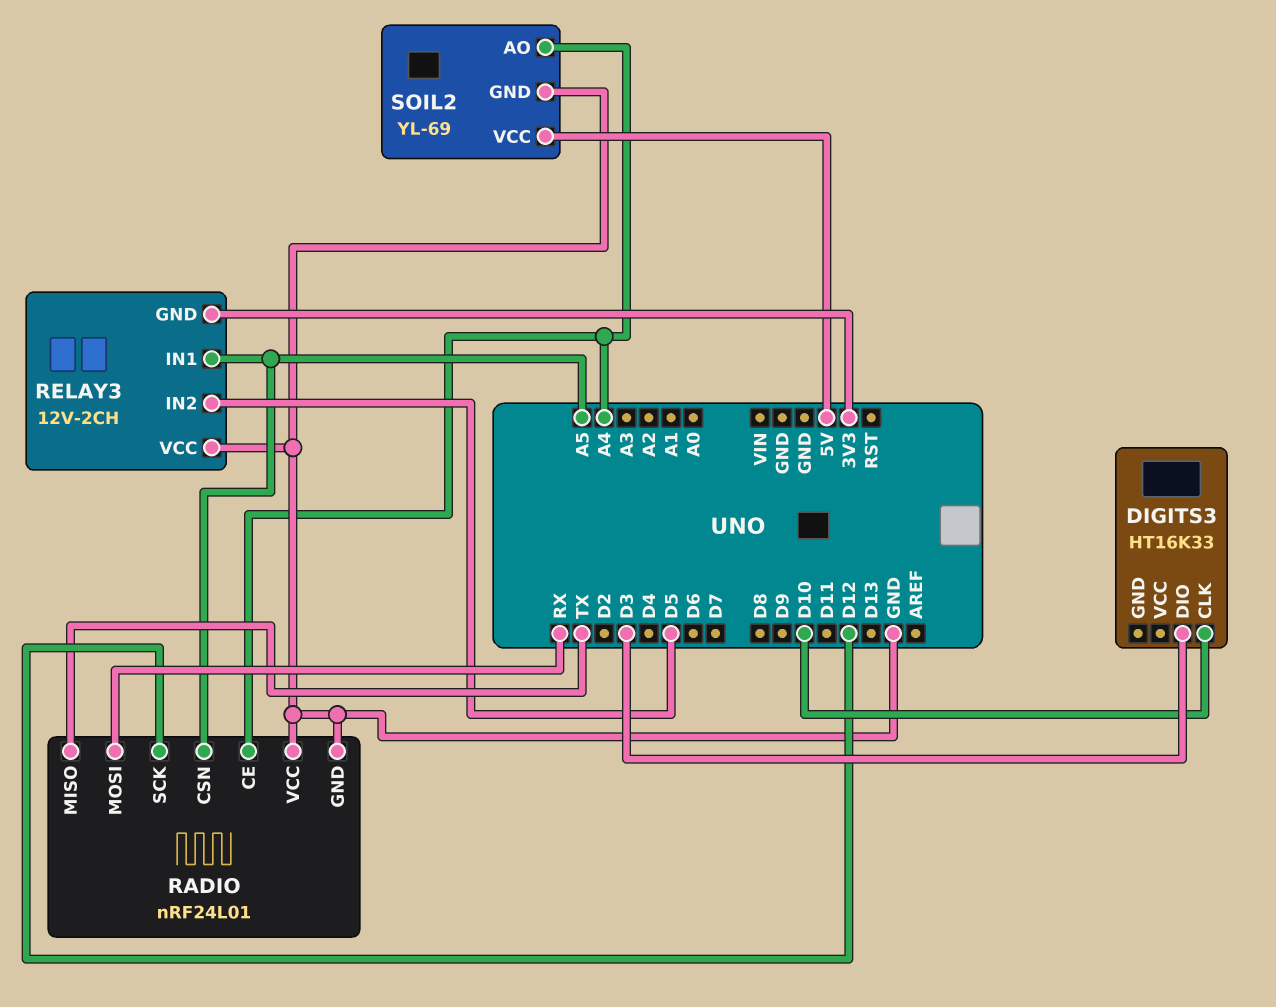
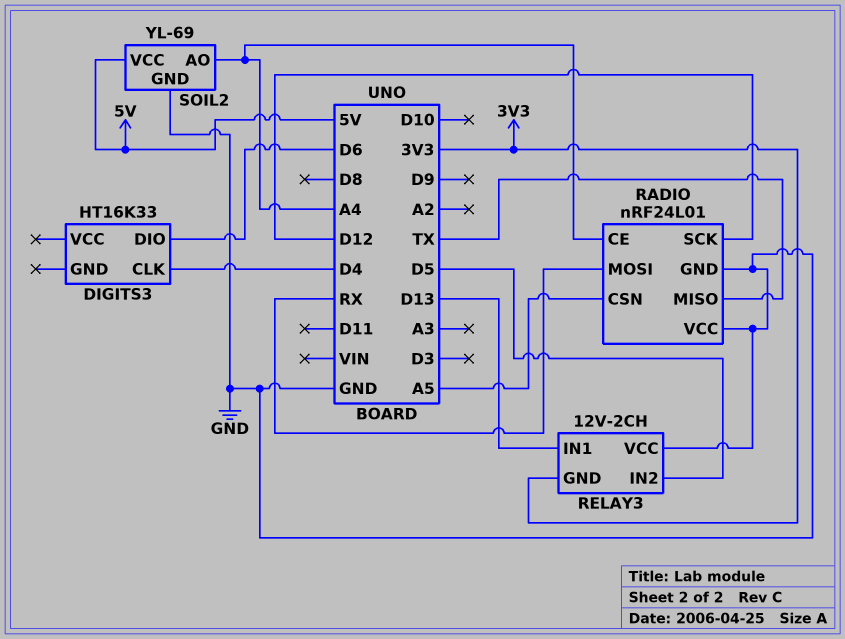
DIGITS3 pin CLK: D10 -> D4
DIGITS3 pin DIO: D3 -> D6
RELAY3 pin IN1: A5 -> D13

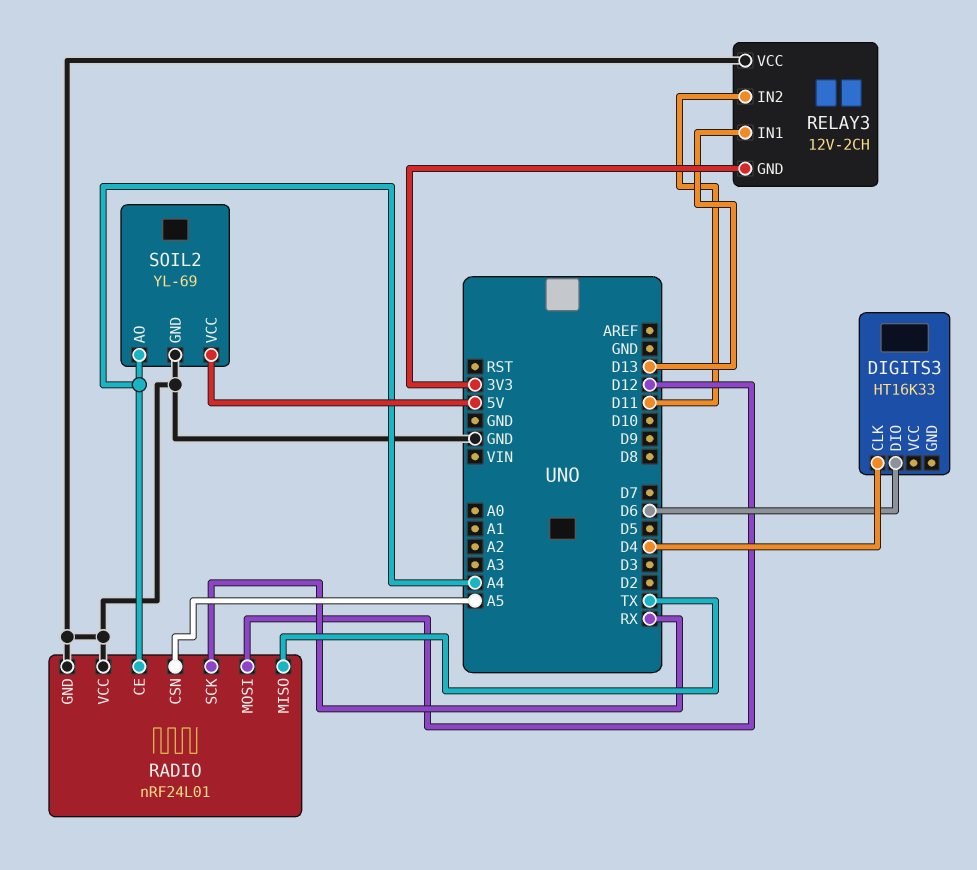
RADIO pin MOSI: RX -> D12
RADIO pin SCK: D12 -> RX
RELAY3 pin IN2: D5 -> D11

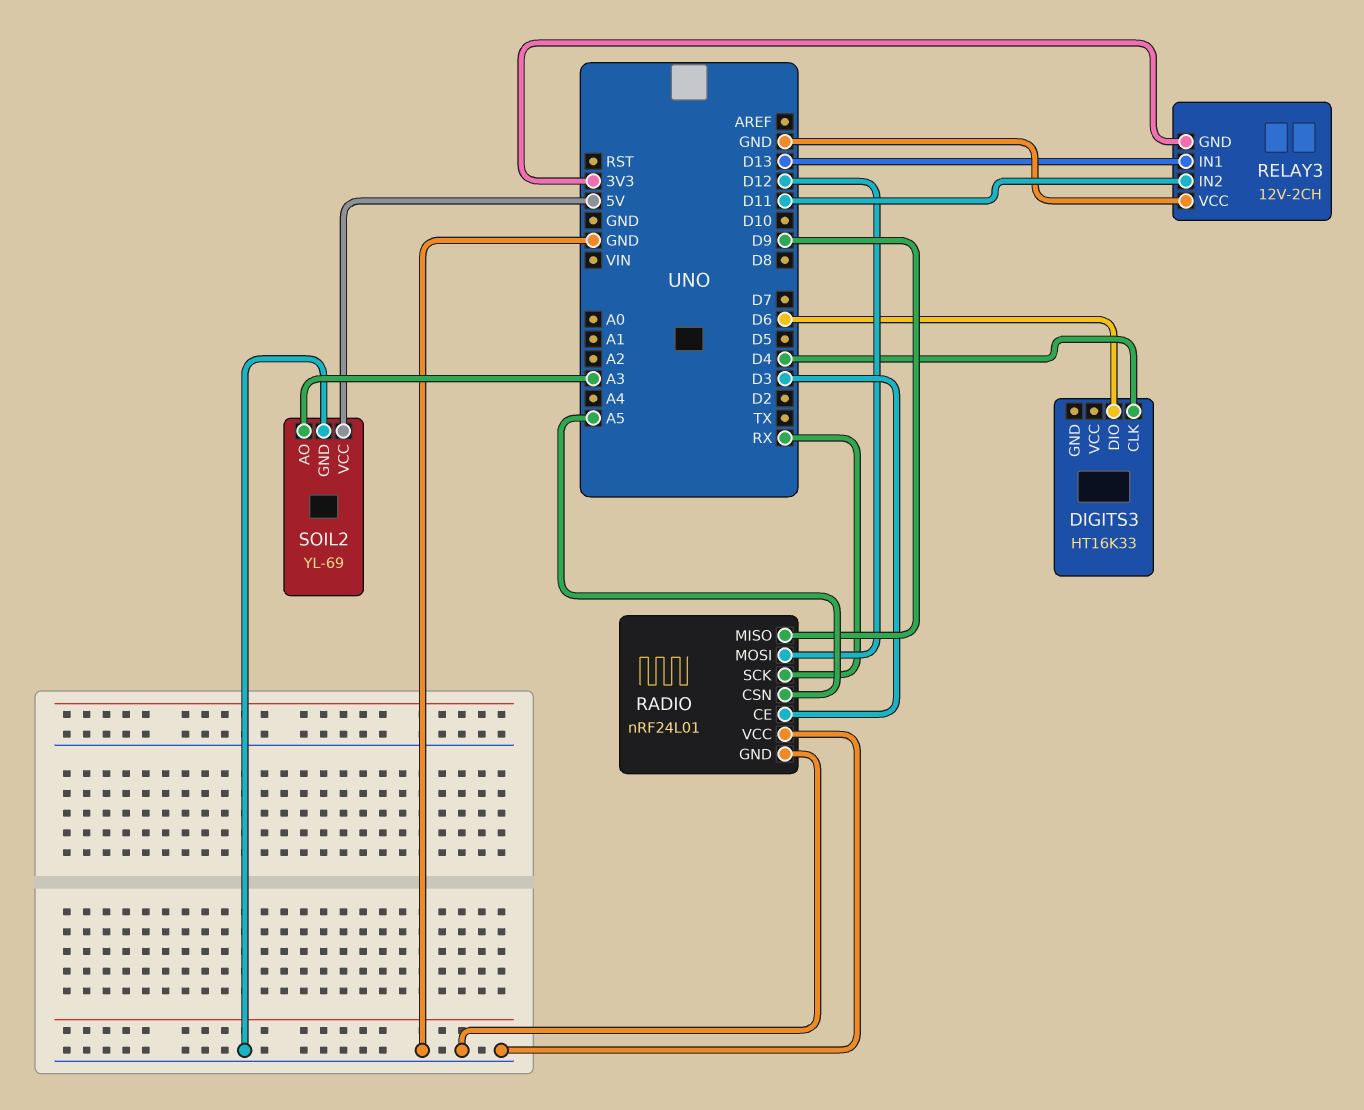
RADIO pin CE: A4 -> D3
RADIO pin MISO: TX -> D9
SOIL2 pin AO: A4 -> A3

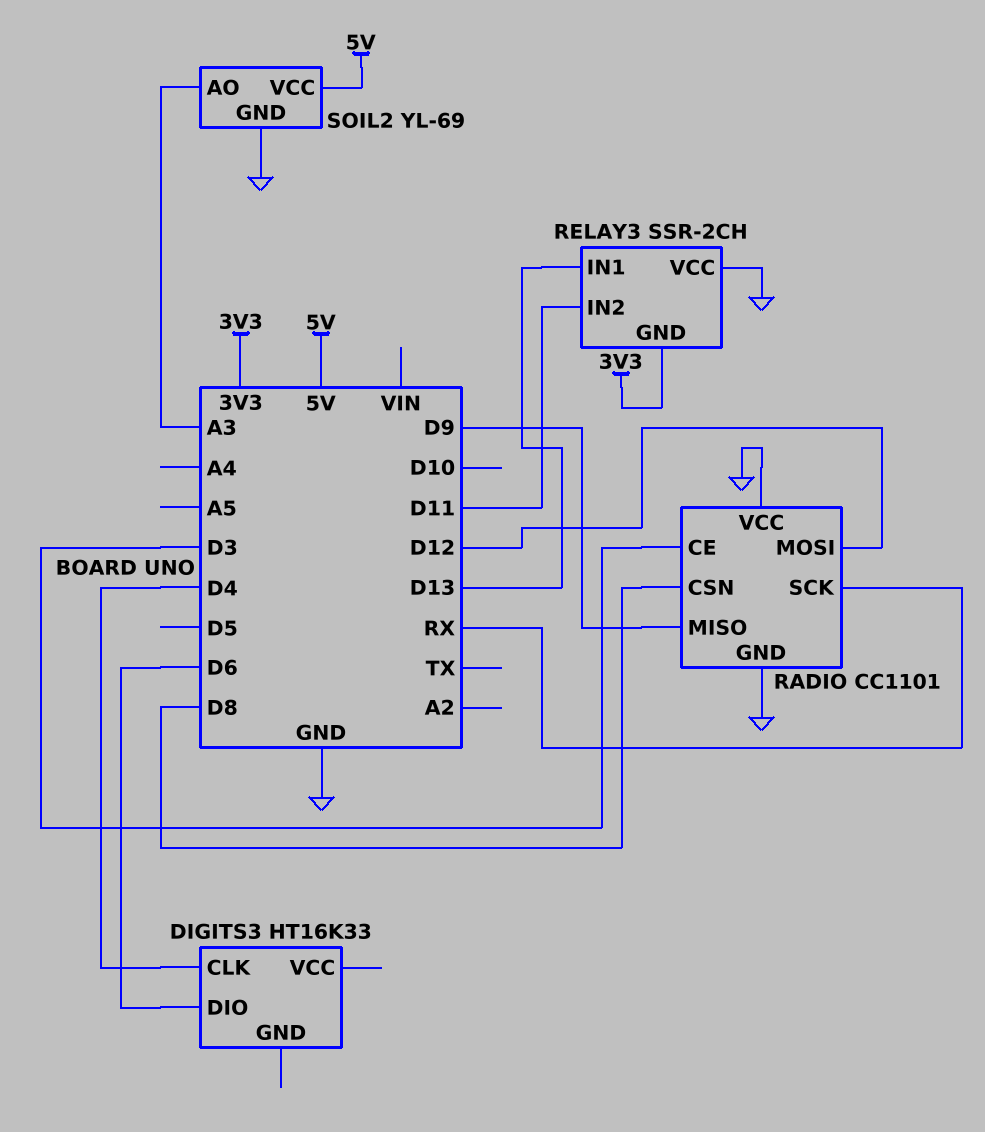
RADIO: nRF24L01 -> CC1101
RADIO pin CSN: A5 -> D8
RELAY3: 12V-2CH -> SSR-2CH

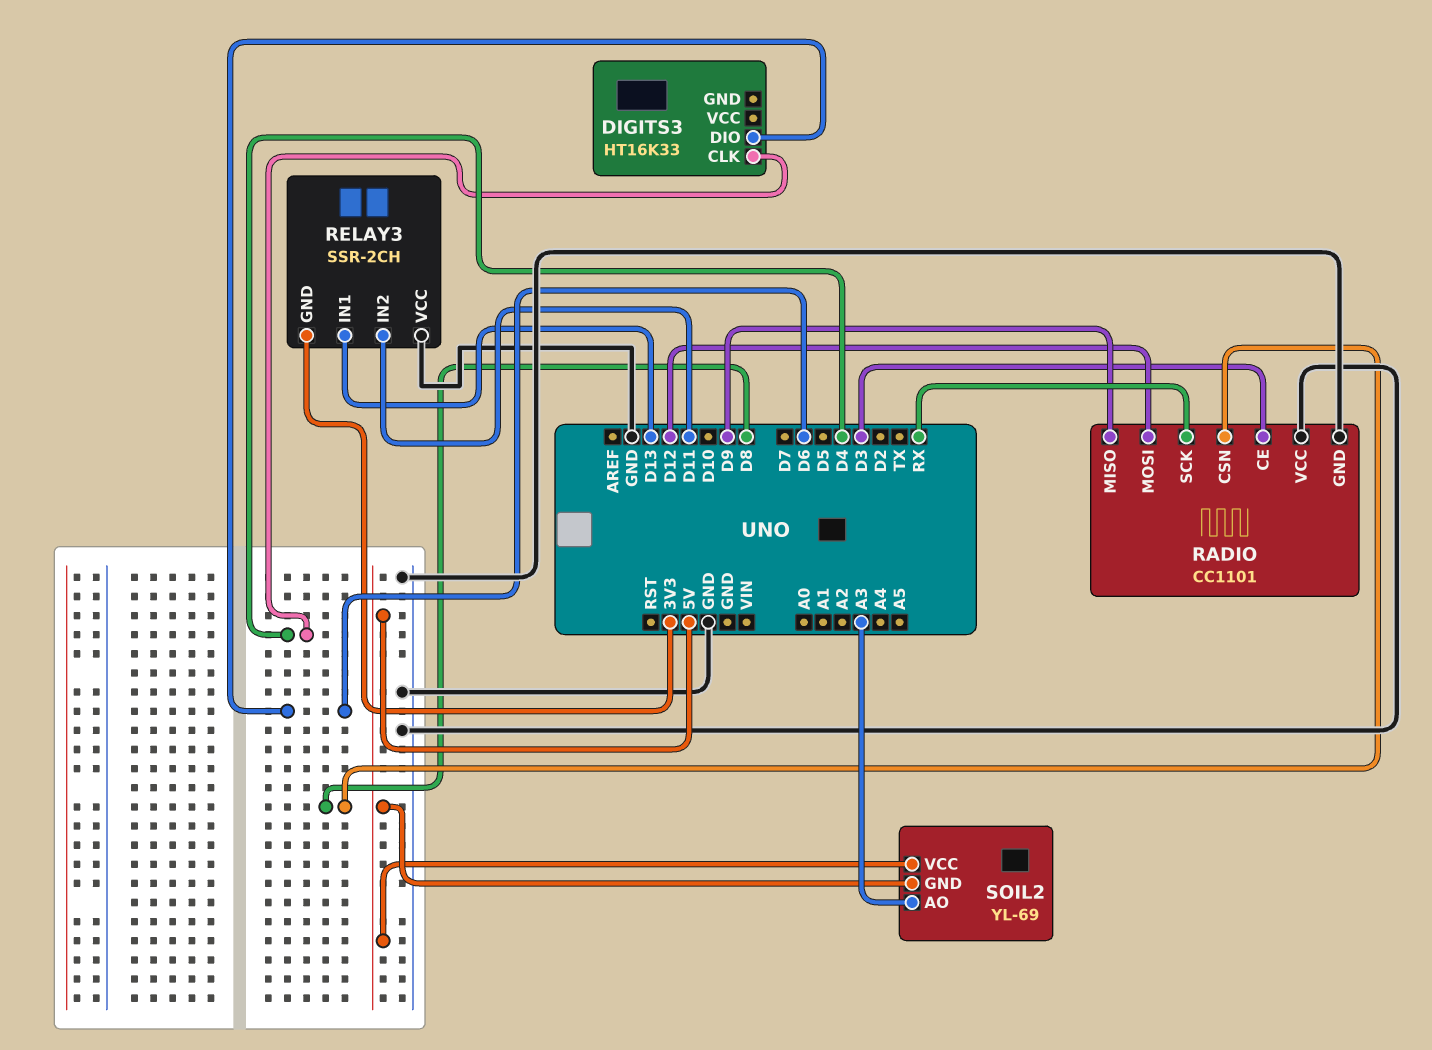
SOIL2 pin GND: GND -> 5V

